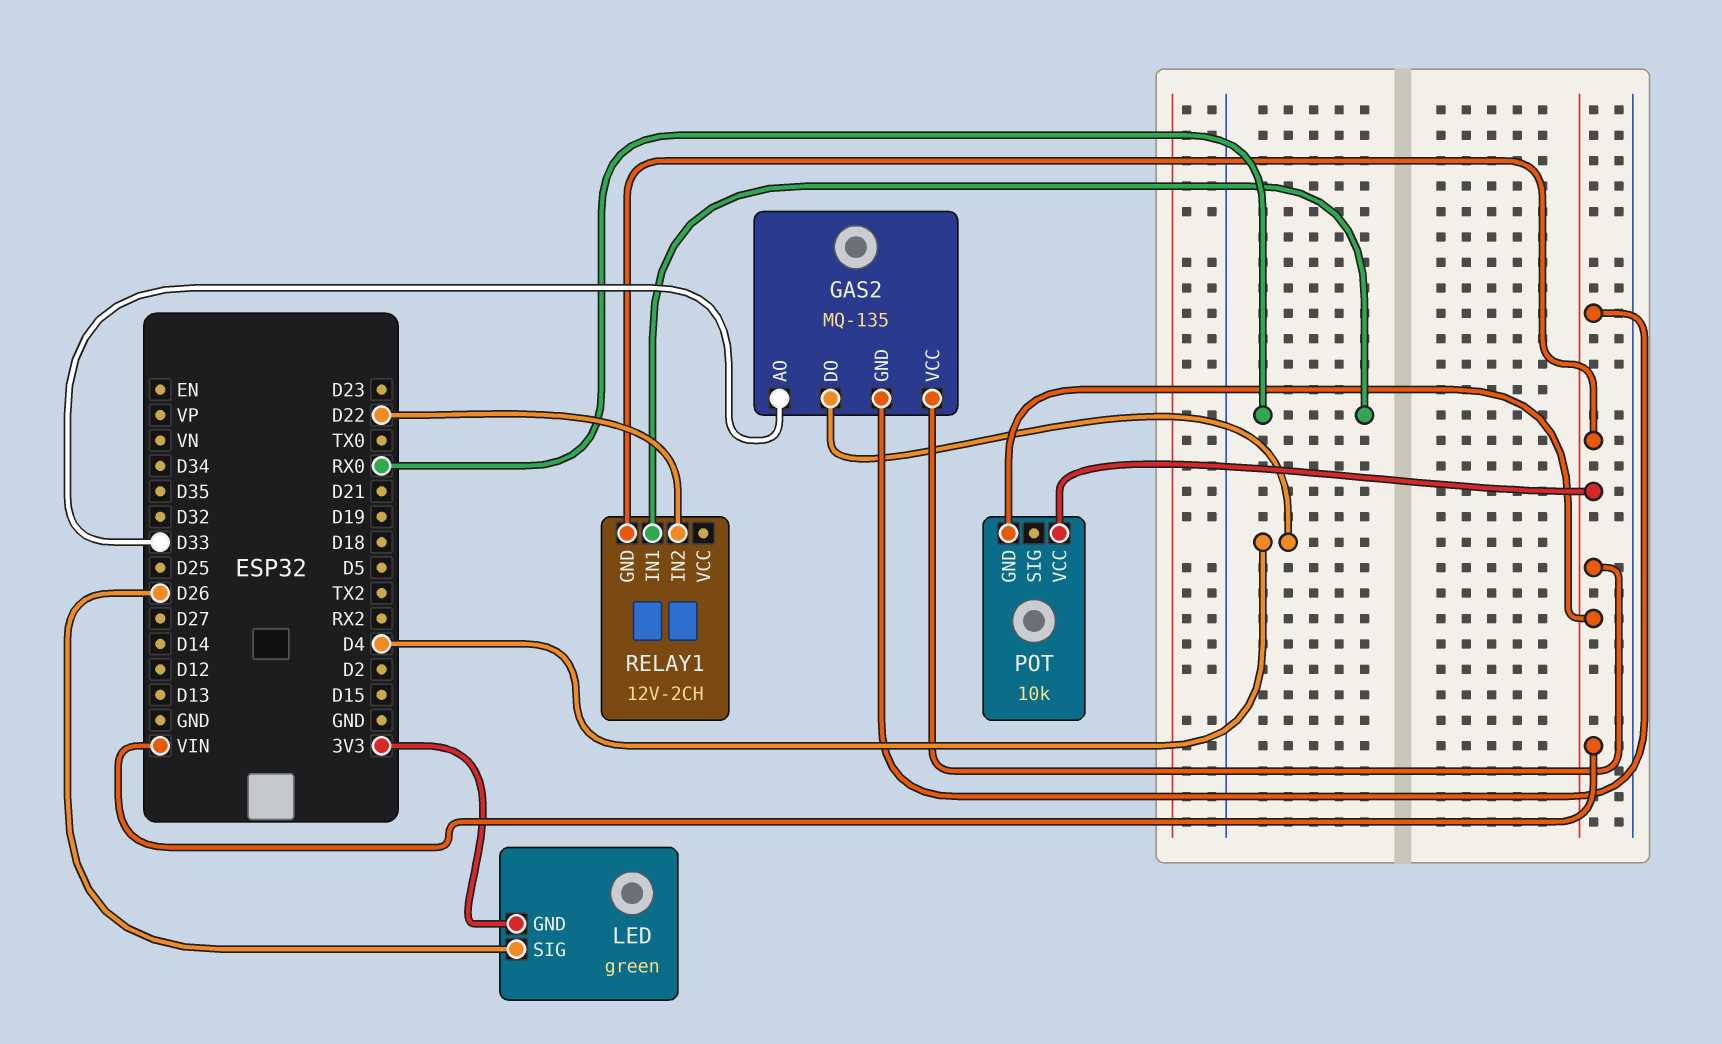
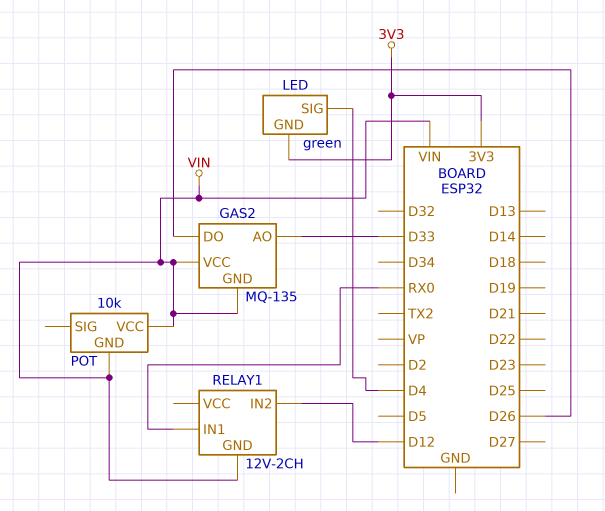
GAS2 pin DO: D4 -> D26
LED pin SIG: D26 -> D4
RELAY1 pin IN2: D22 -> D12

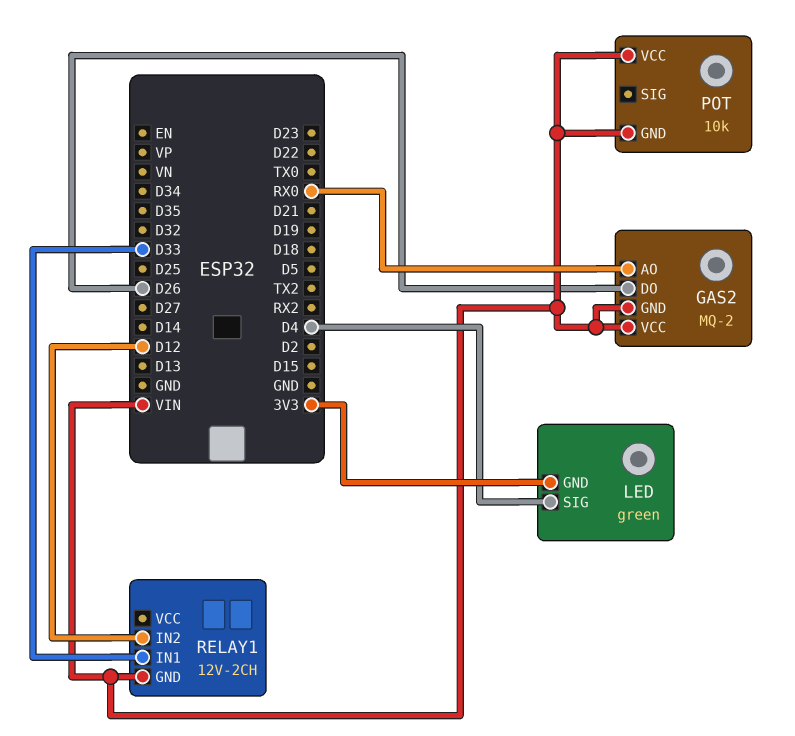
GAS2: MQ-135 -> MQ-2
GAS2 pin AO: D33 -> RX0
RELAY1 pin IN1: RX0 -> D33

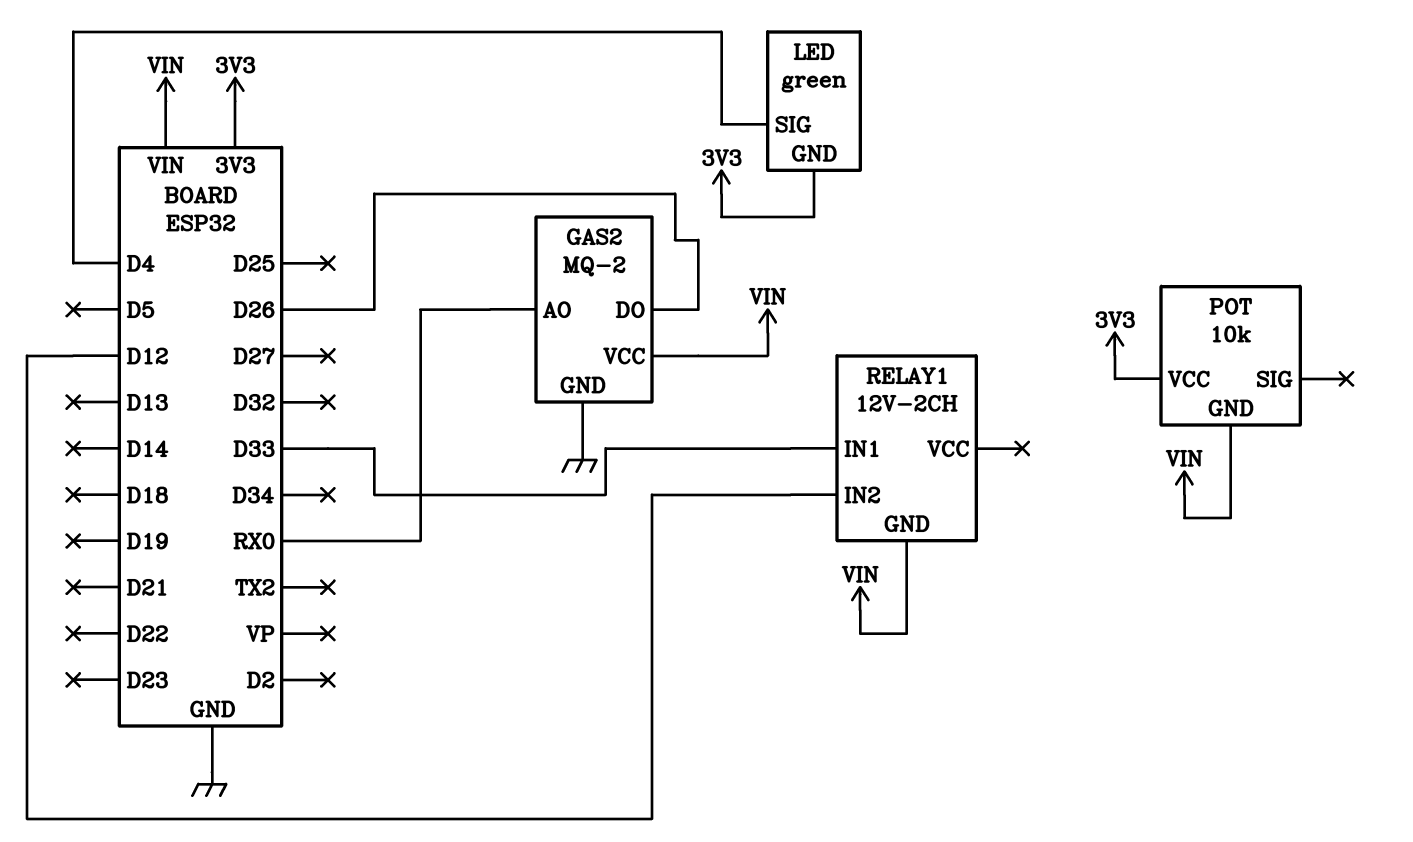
GAS2 pin GND: VIN -> GND
POT pin VCC: VIN -> 3V3

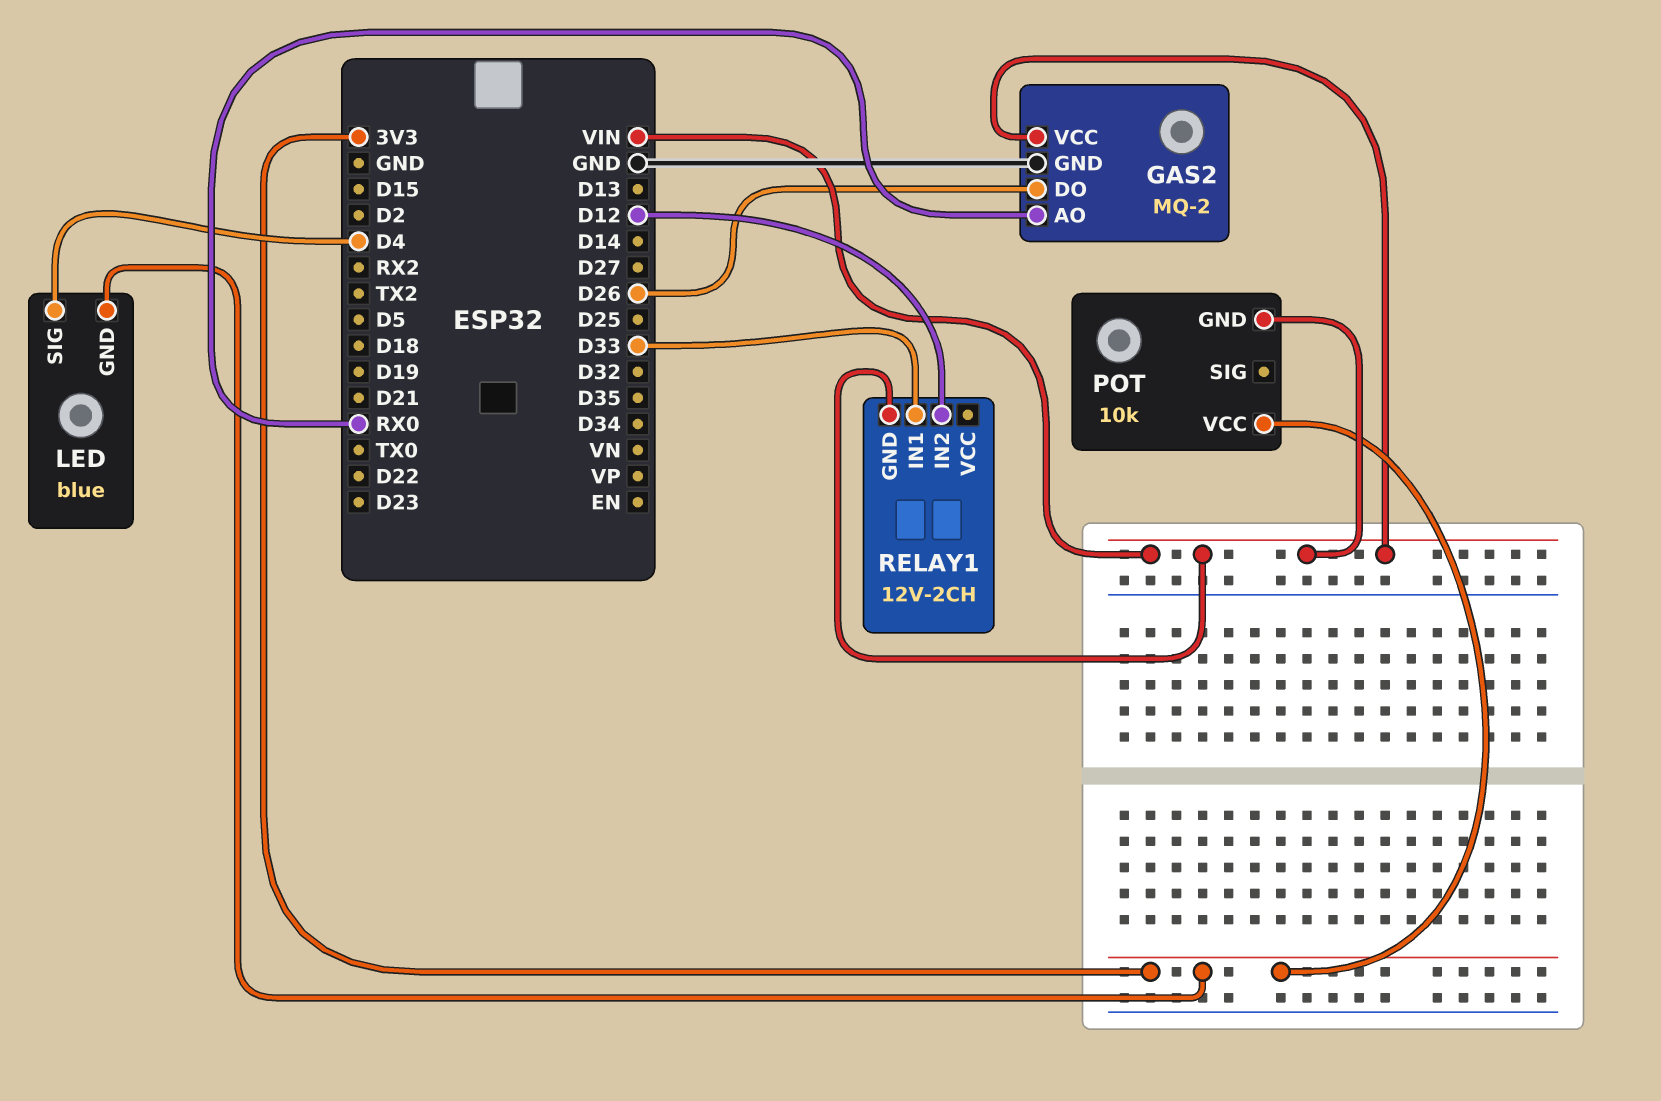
LED: green -> blue

